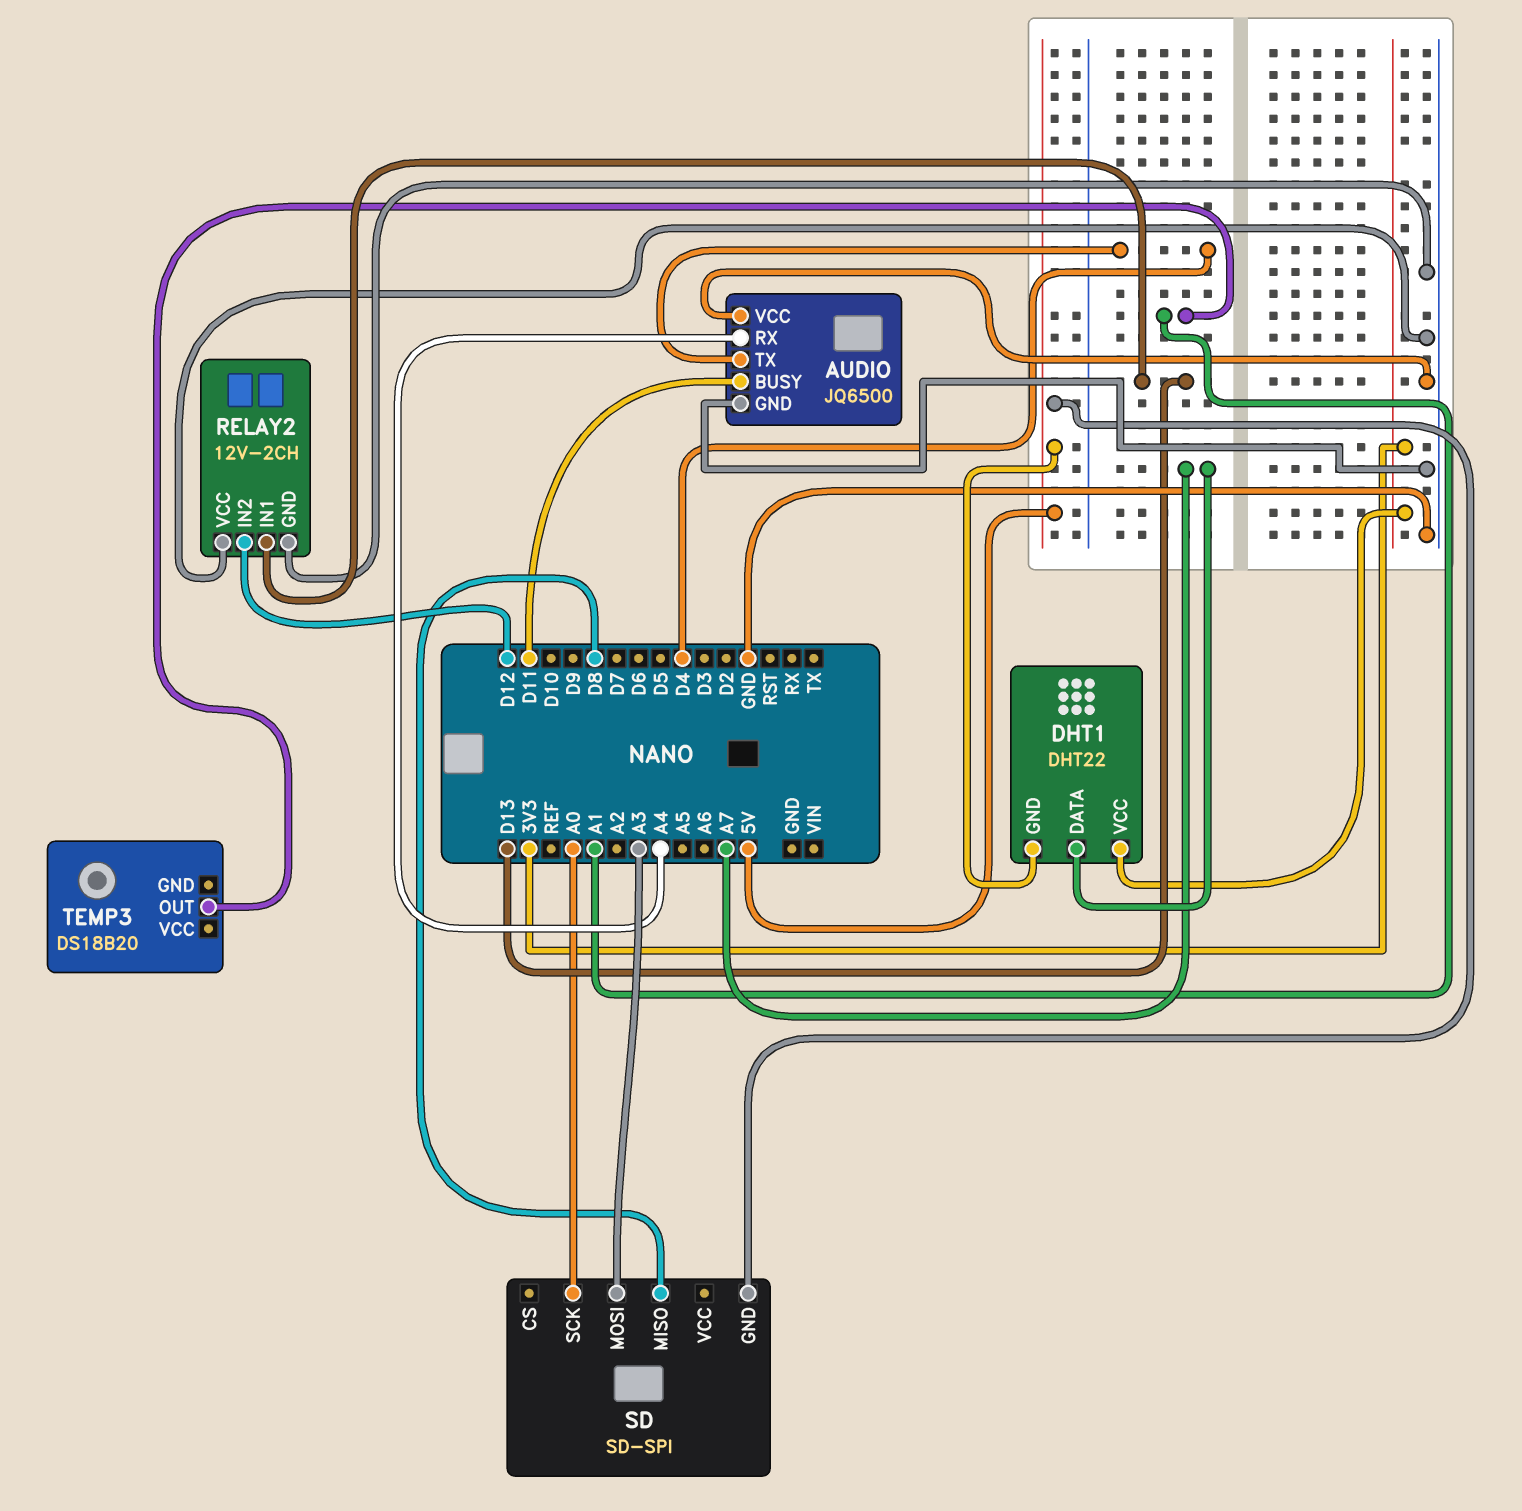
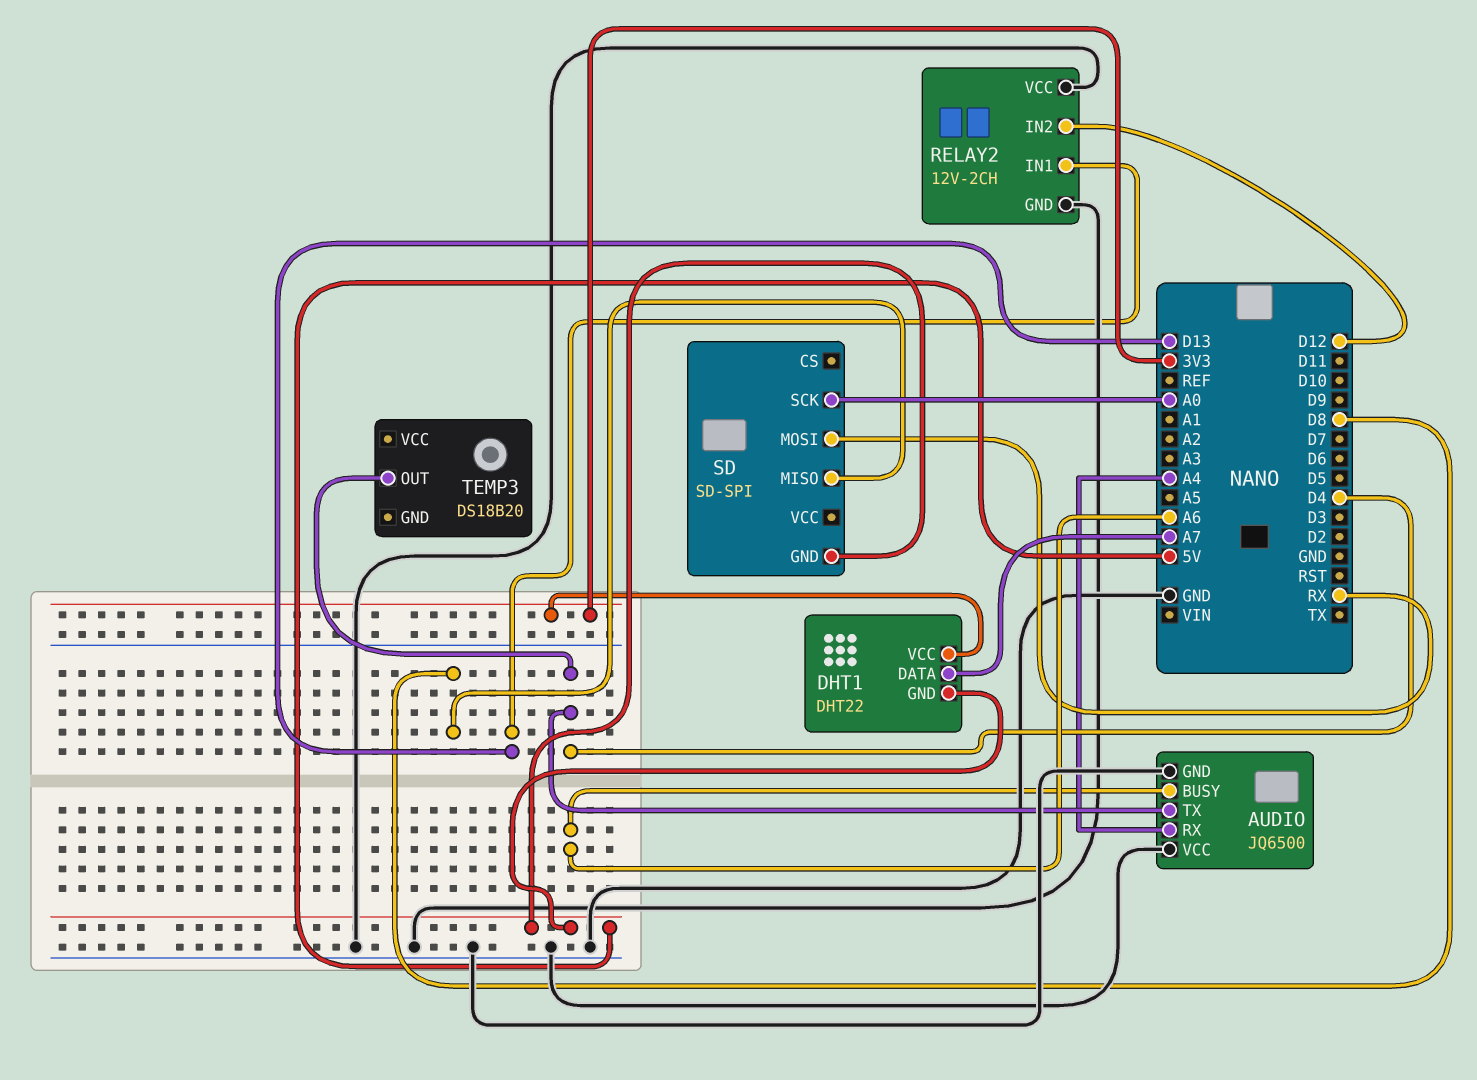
AUDIO pin BUSY: D11 -> A6
SD pin MOSI: A3 -> RX
TEMP3 pin OUT: A1 -> D4

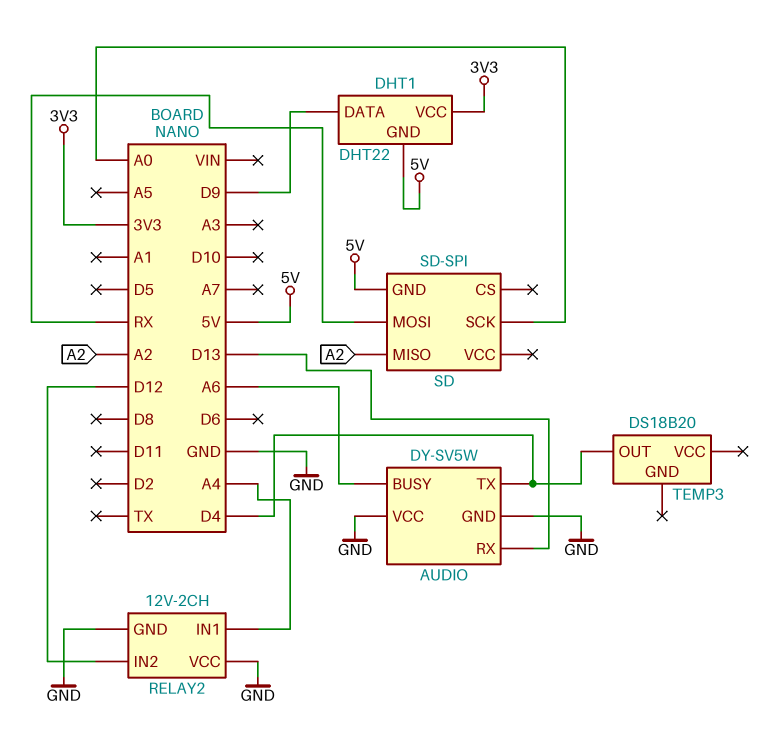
AUDIO: JQ6500 -> DY-SV5W
AUDIO pin RX: A4 -> D13
DHT1 pin DATA: A7 -> D9
RELAY2 pin IN1: D13 -> A4
SD pin MISO: D8 -> A2

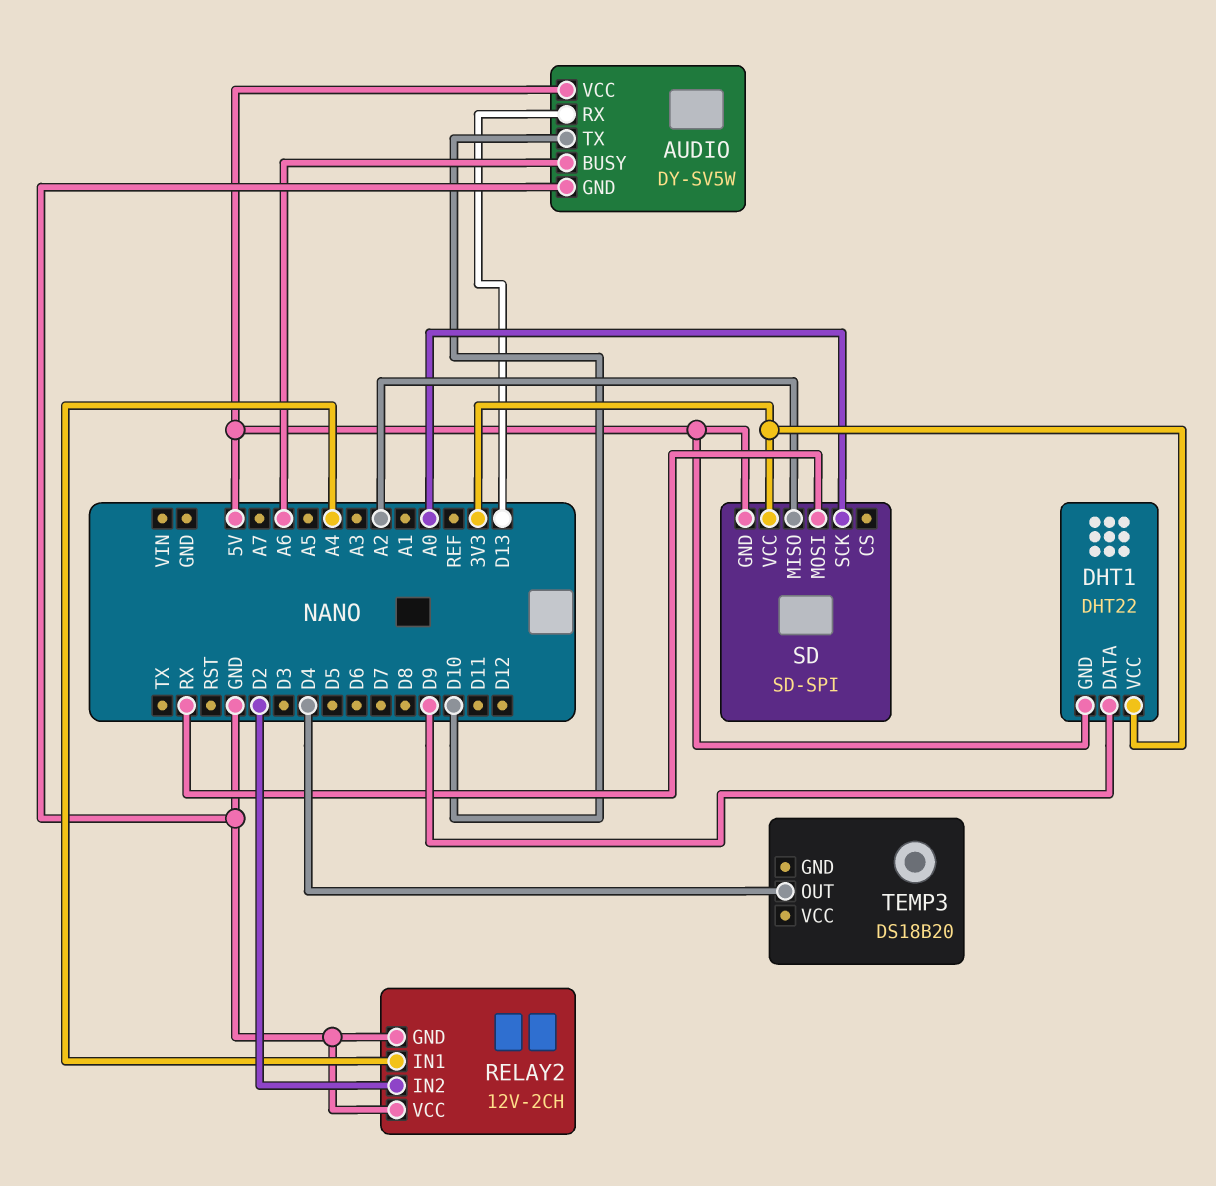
AUDIO pin TX: D4 -> D10
AUDIO pin VCC: GND -> 5V
RELAY2 pin IN2: D12 -> D2
SD pin VCC: none -> 3V3

